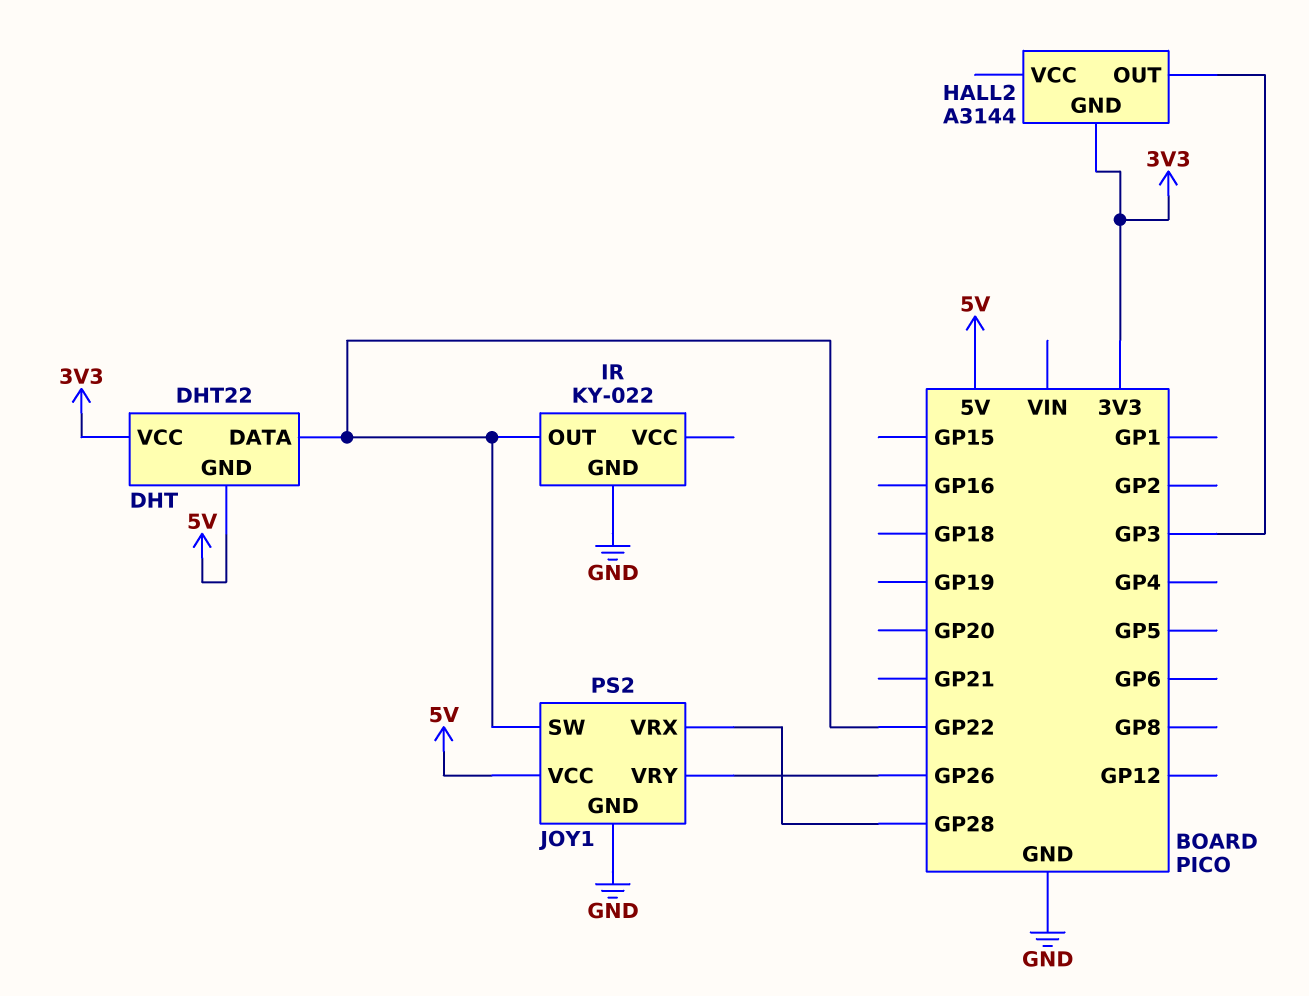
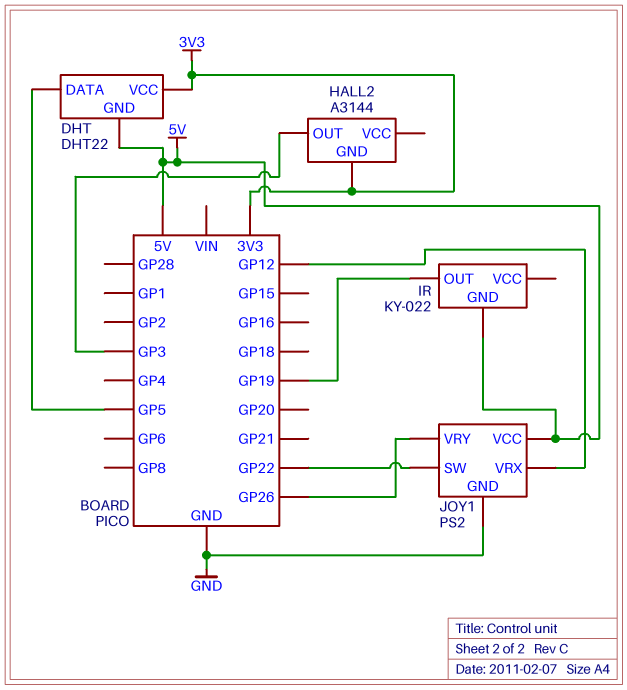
DHT pin DATA: GP22 -> GP5
IR pin GND: GND -> 5V
IR pin OUT: GP22 -> GP19
JOY1 pin VRX: GP28 -> GP12

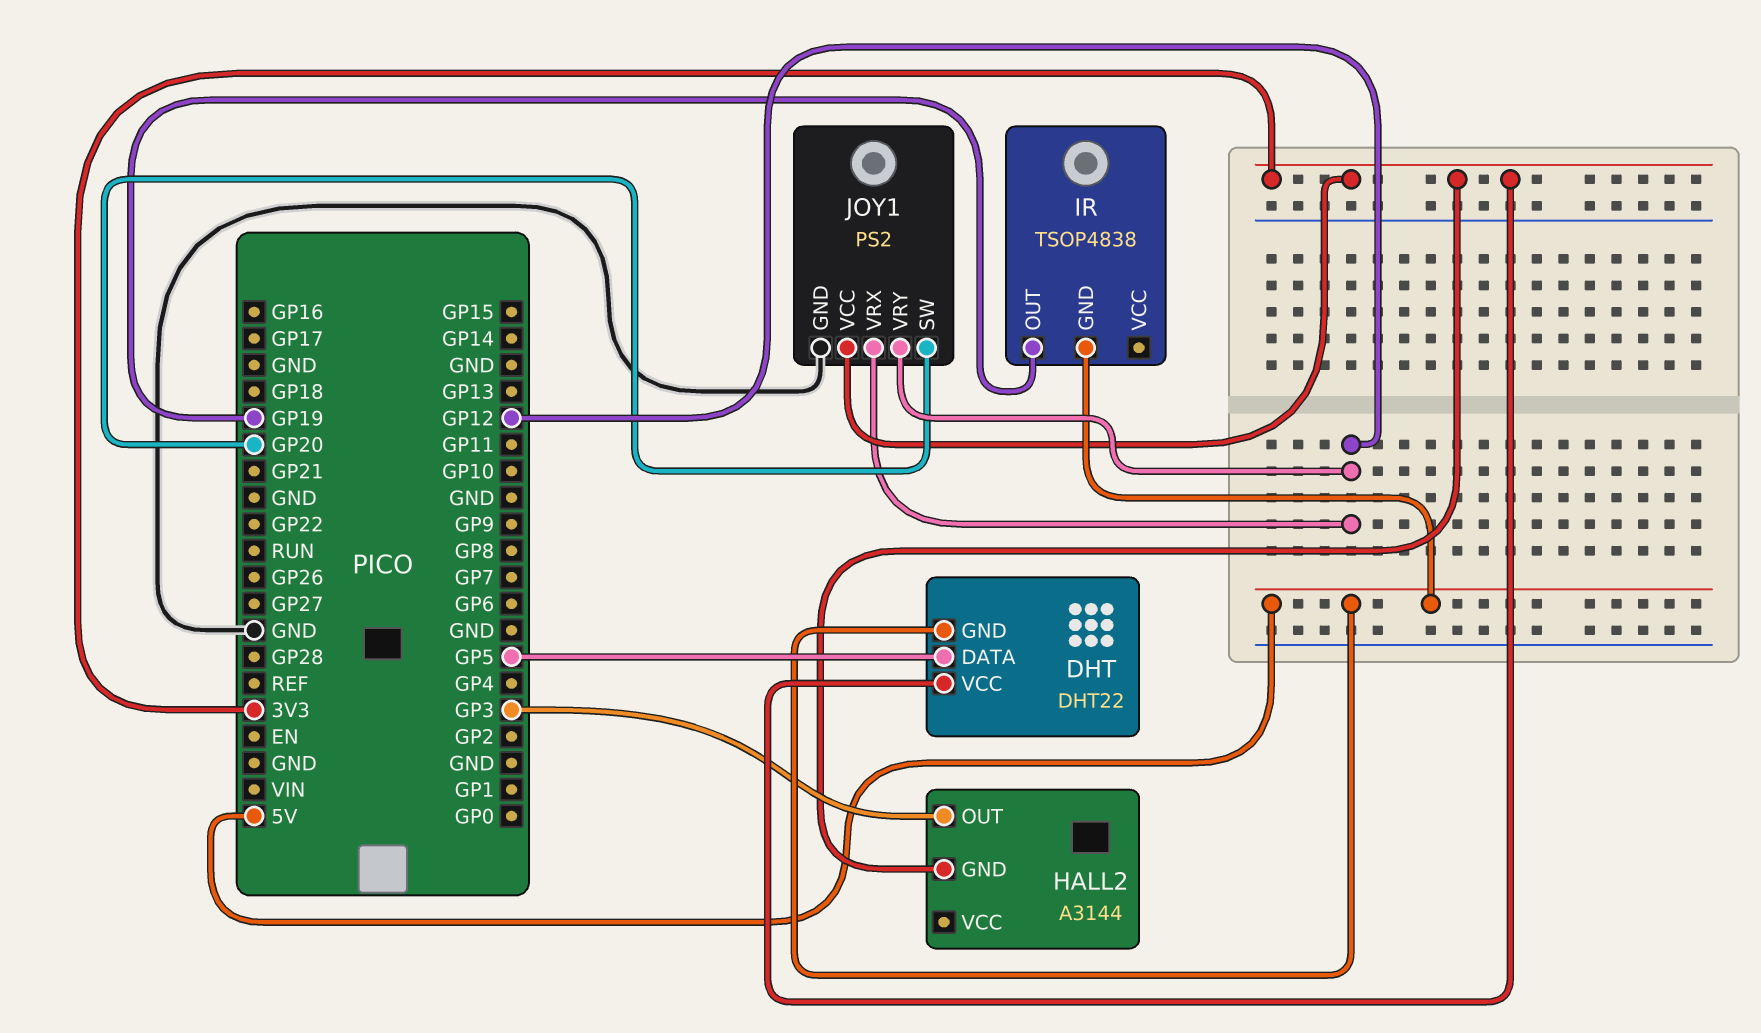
IR: KY-022 -> TSOP4838
JOY1 pin SW: GP22 -> GP20
JOY1 pin VCC: 5V -> 3V3
JOY1 pin VRY: GP26 -> GP12

